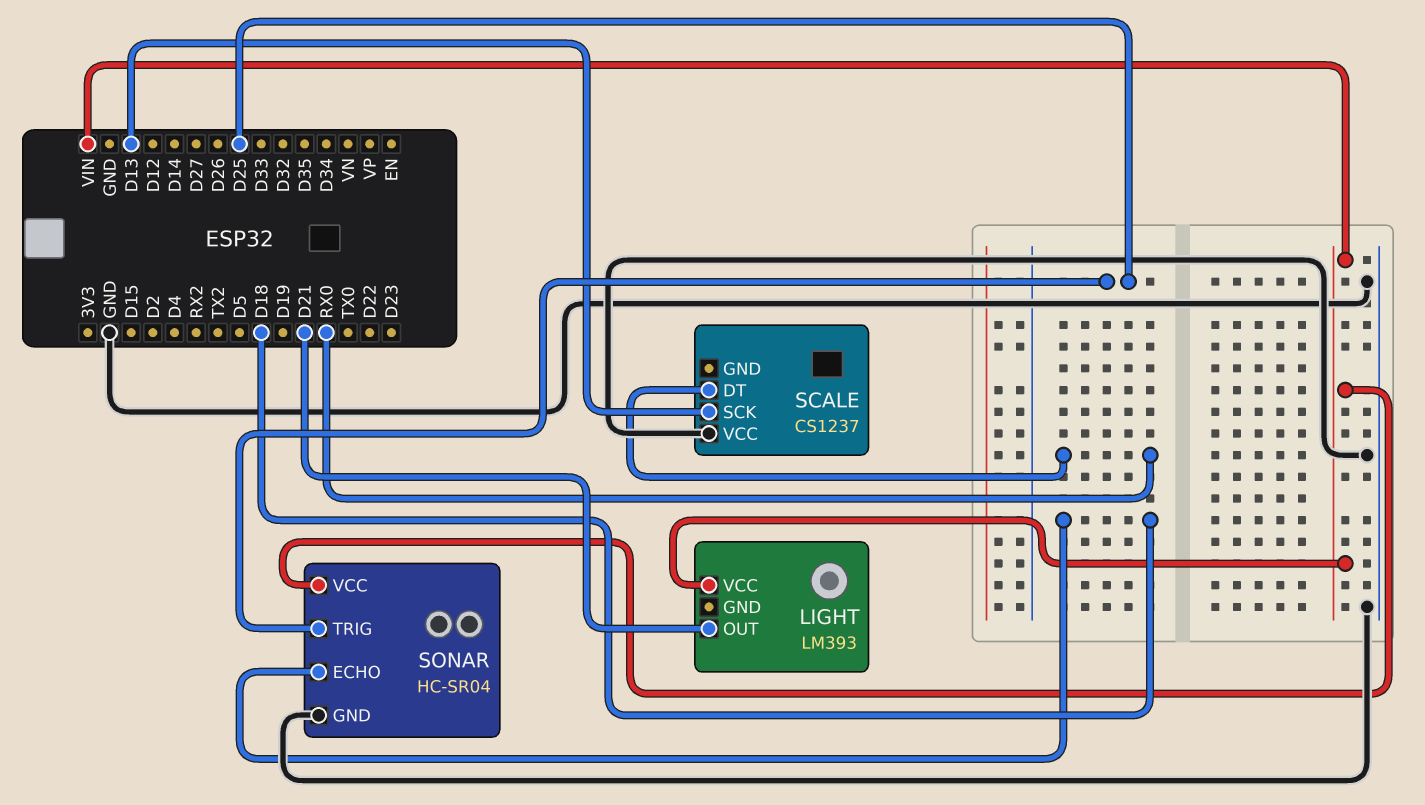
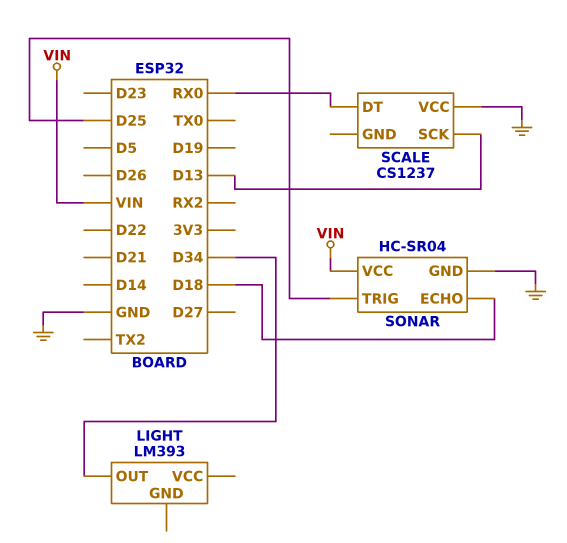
LIGHT pin OUT: D21 -> D34
LIGHT pin VCC: VIN -> none

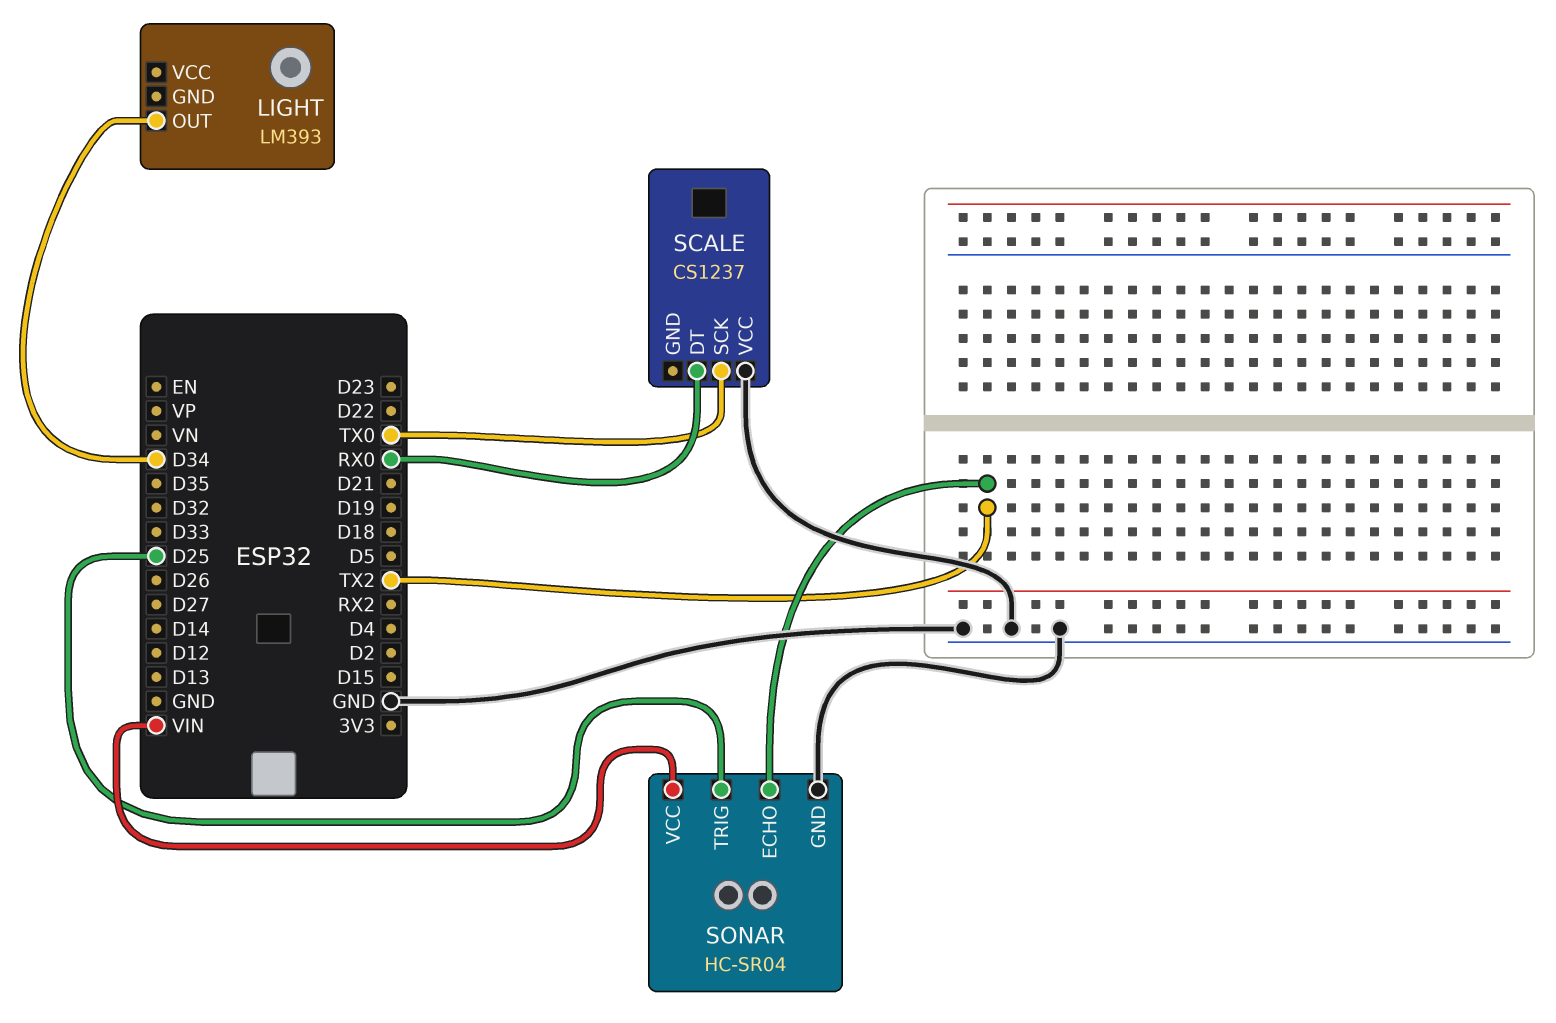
SCALE pin SCK: D13 -> TX0
SONAR pin ECHO: D18 -> TX2

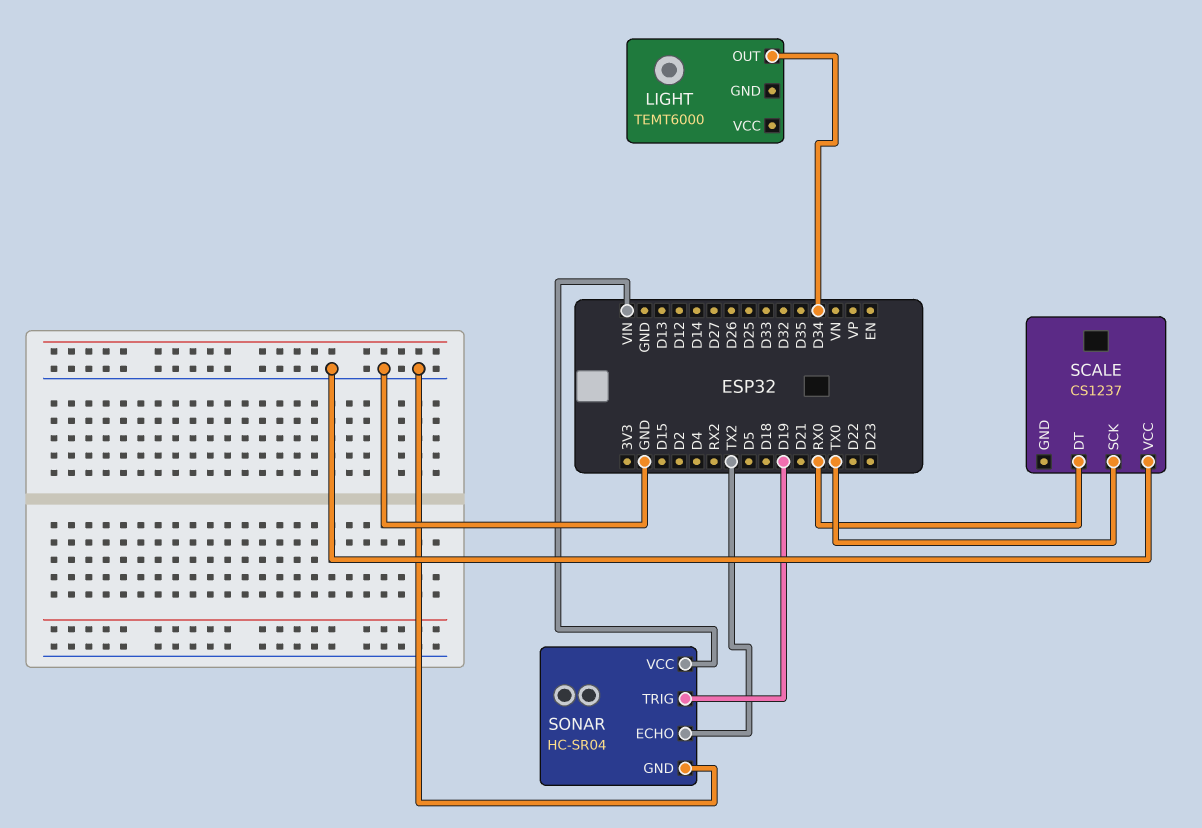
LIGHT: LM393 -> TEMT6000
SONAR pin TRIG: D25 -> D19

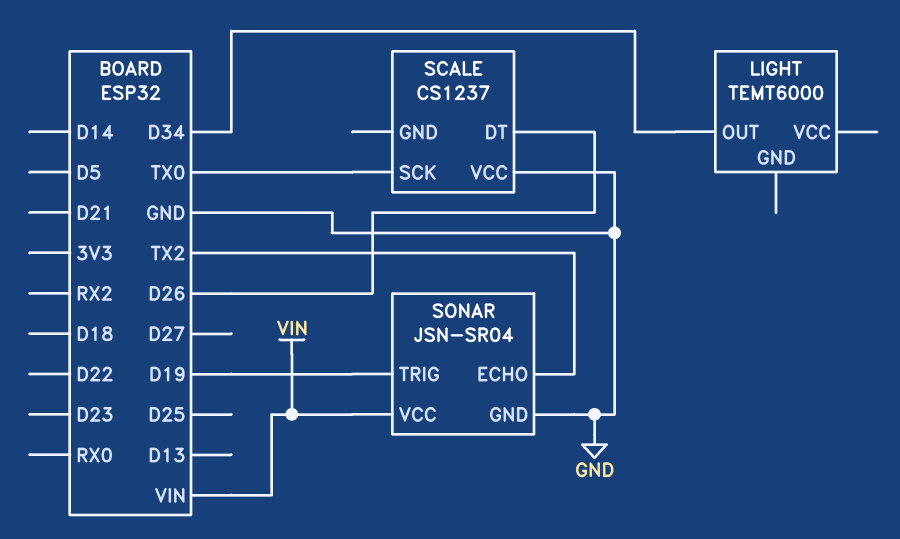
SCALE pin DT: RX0 -> D26
SONAR: HC-SR04 -> JSN-SR04

